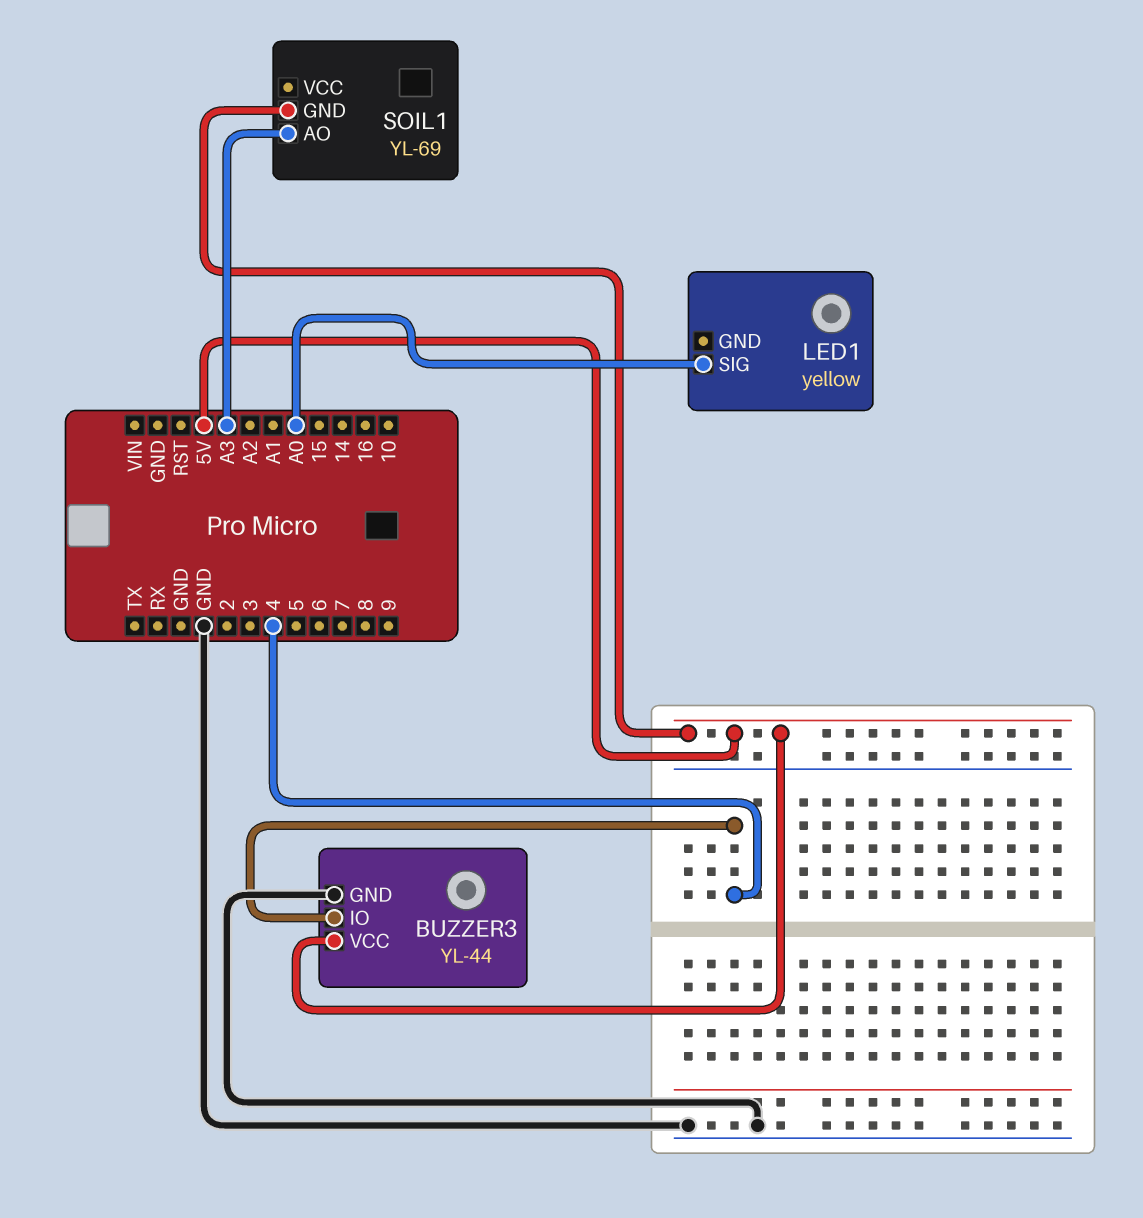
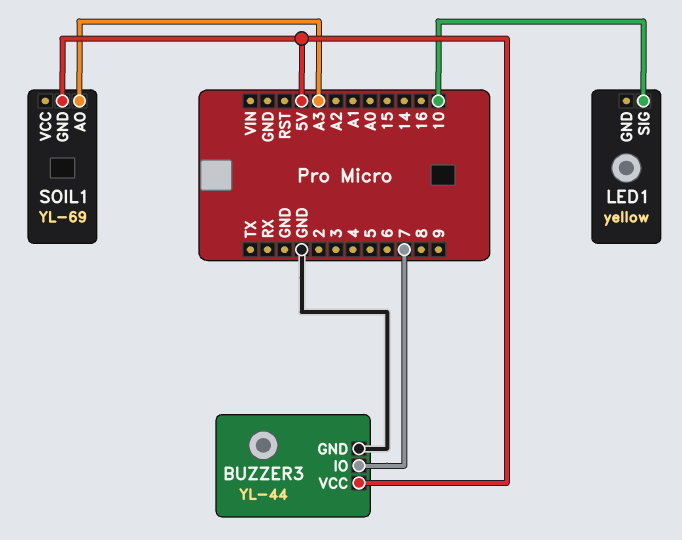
BUZZER3 pin IO: 4 -> 7
LED1 pin SIG: A0 -> 10

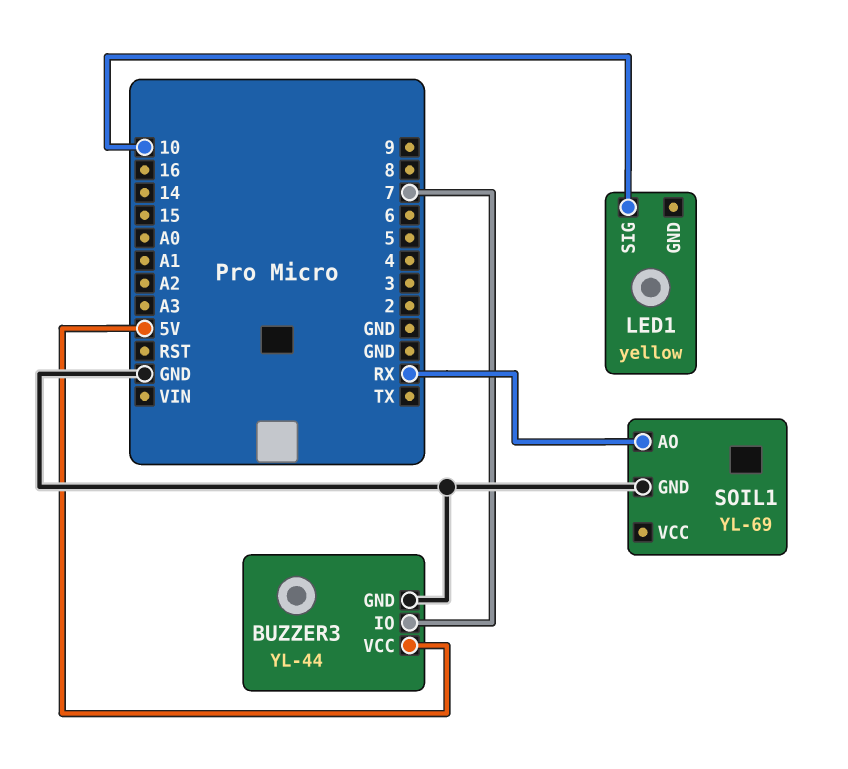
SOIL1 pin AO: A3 -> RX
SOIL1 pin GND: 5V -> GND

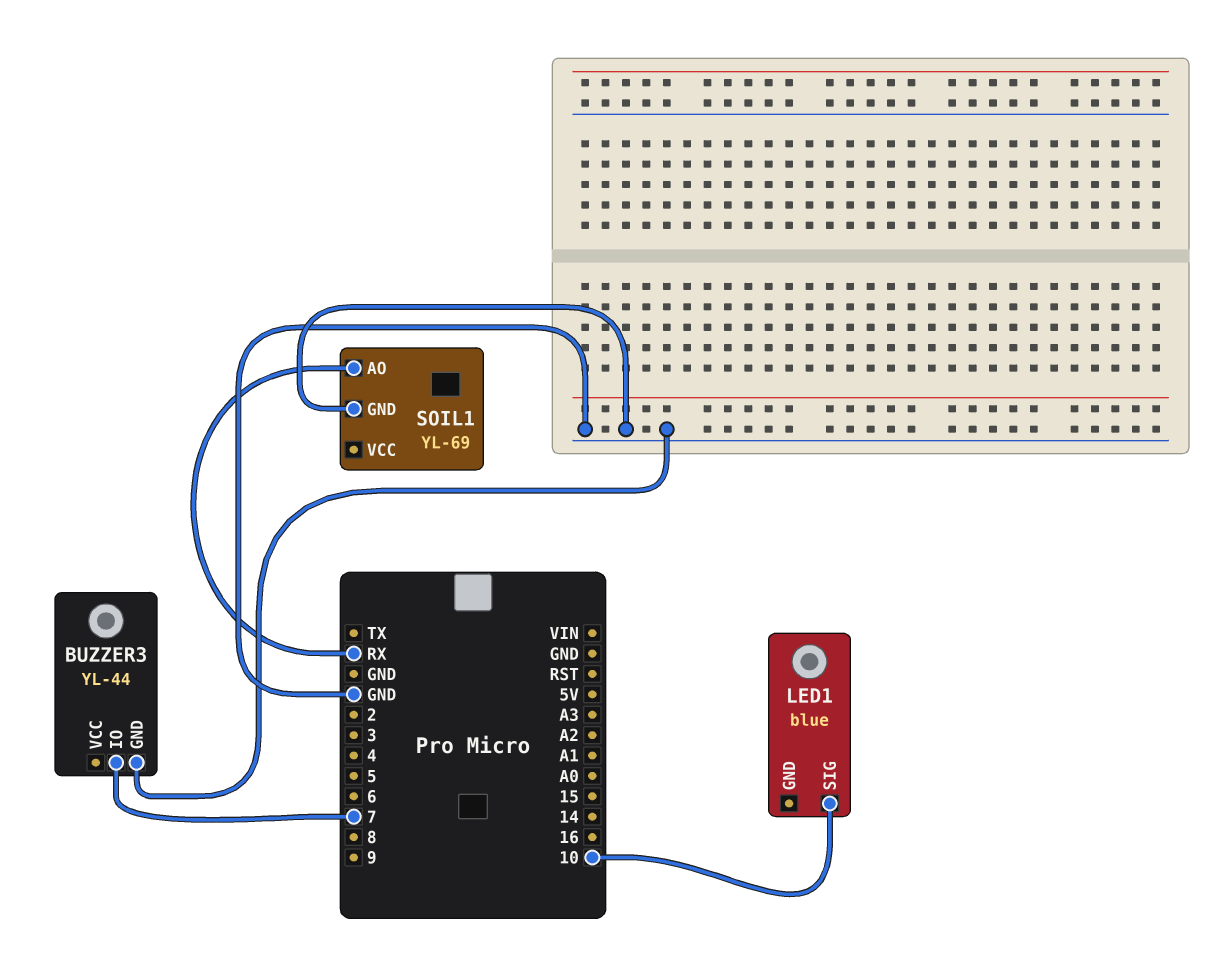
BUZZER3 pin VCC: 5V -> none
LED1: yellow -> blue

